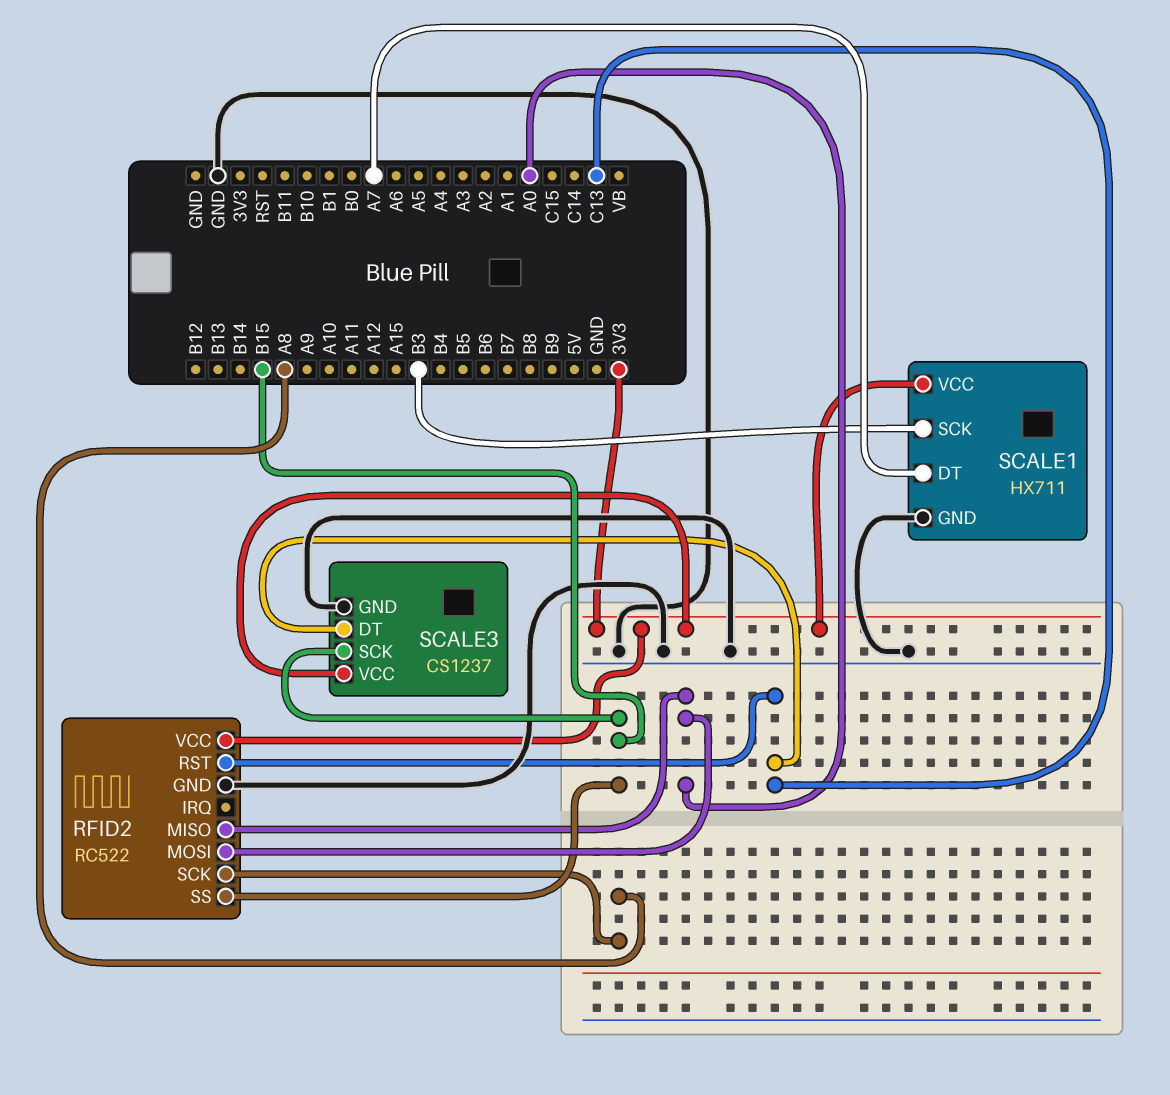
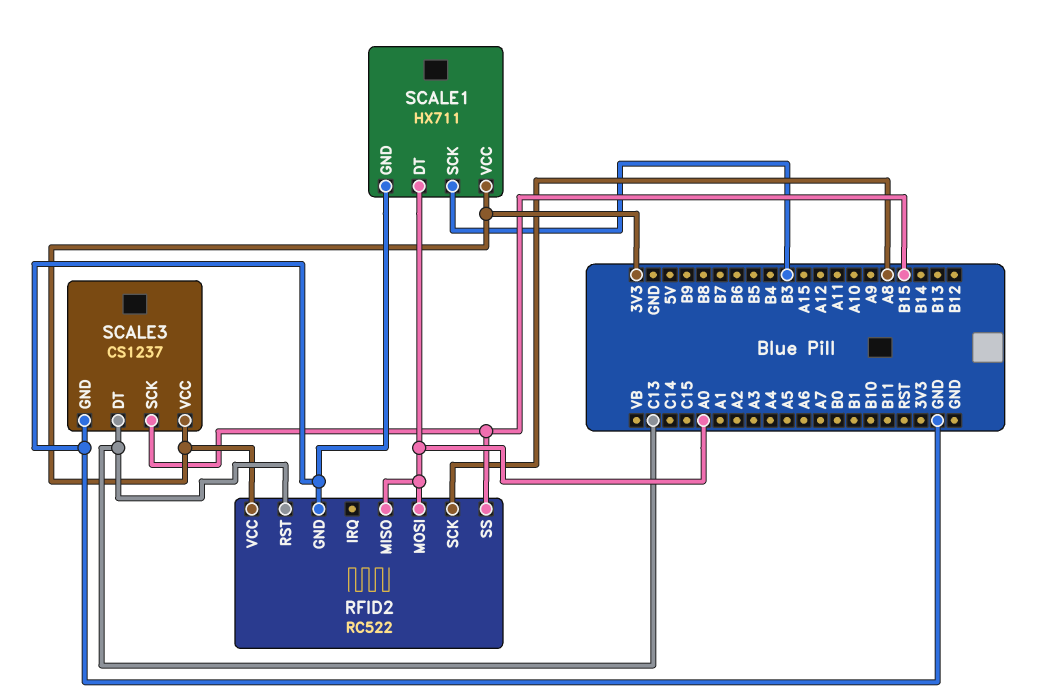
SCALE1 pin DT: A7 -> A0

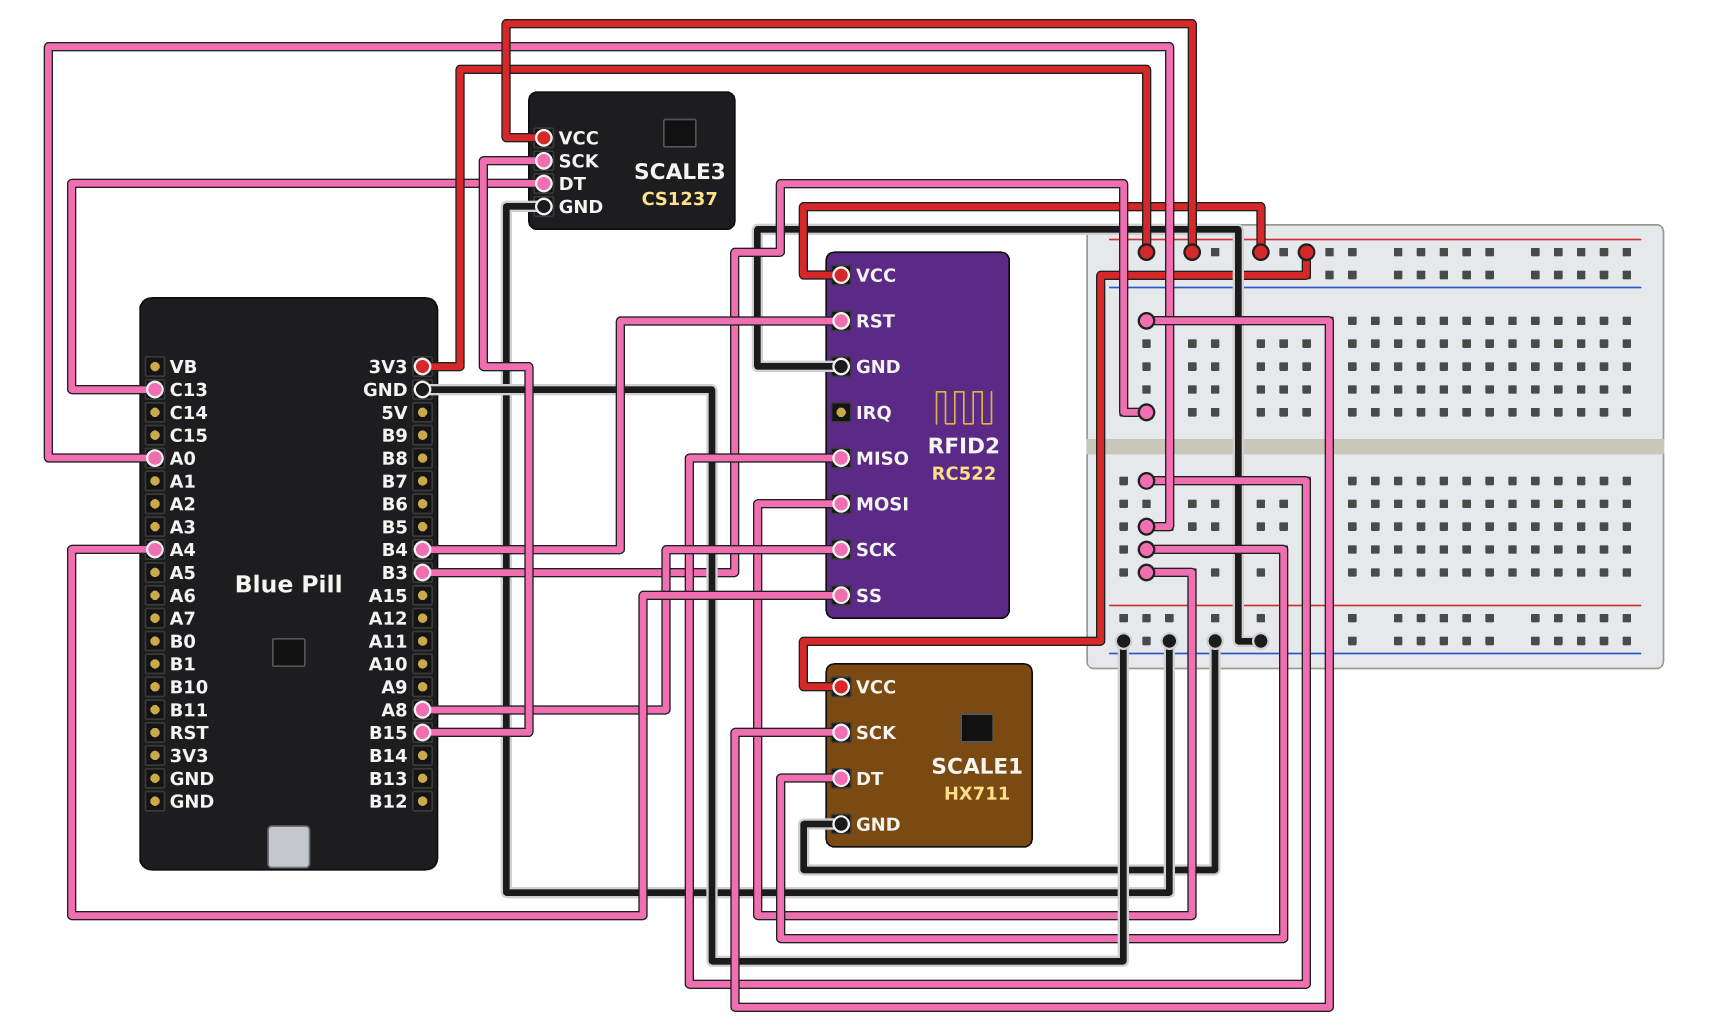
RFID2 pin RST: C13 -> B4
RFID2 pin SS: B15 -> A4

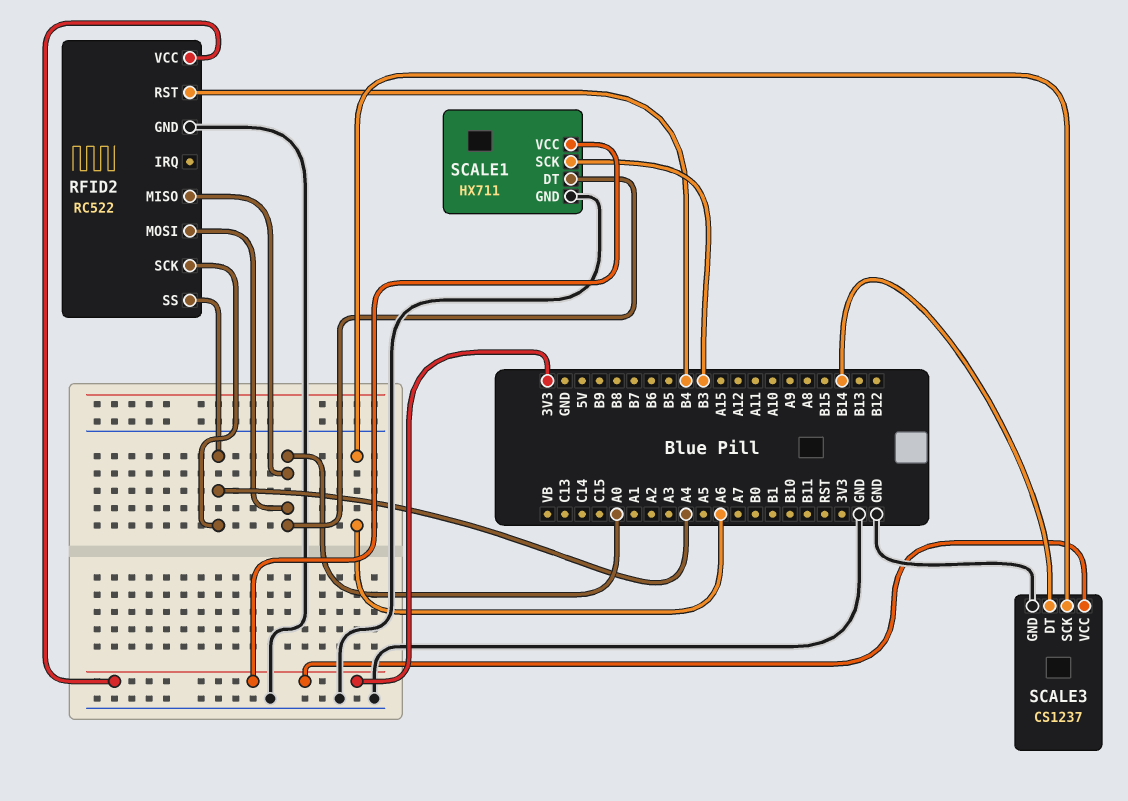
RFID2 pin SCK: A8 -> A4
SCALE3 pin DT: C13 -> B14
SCALE3 pin SCK: B15 -> A6

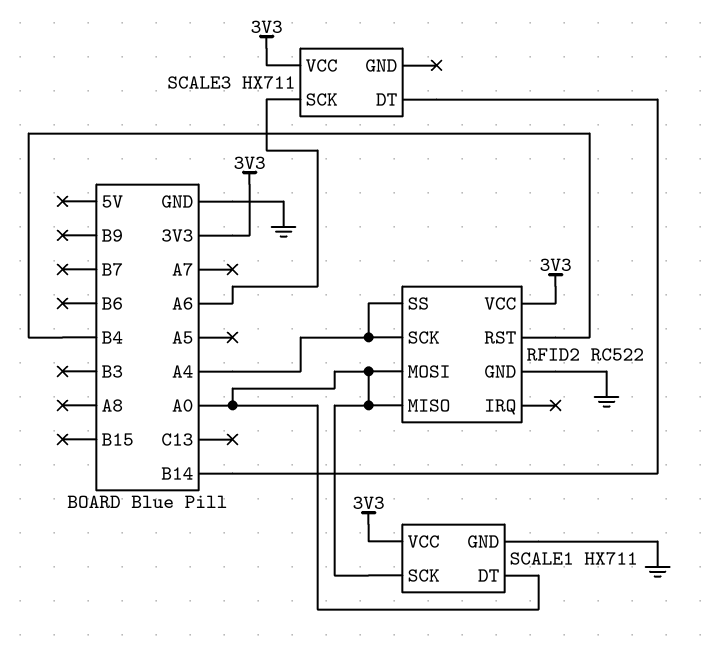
SCALE1 pin SCK: B3 -> A0
SCALE3: CS1237 -> HX711
SCALE3 pin GND: GND -> none

